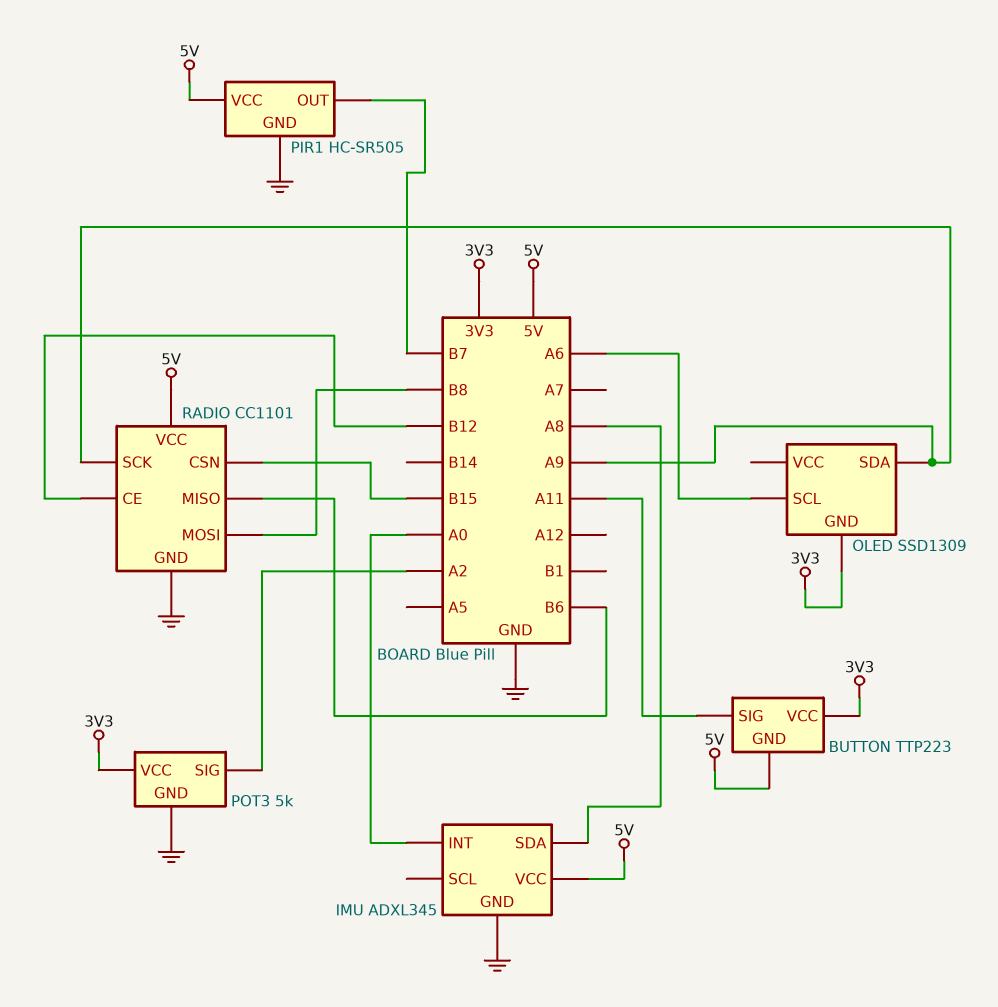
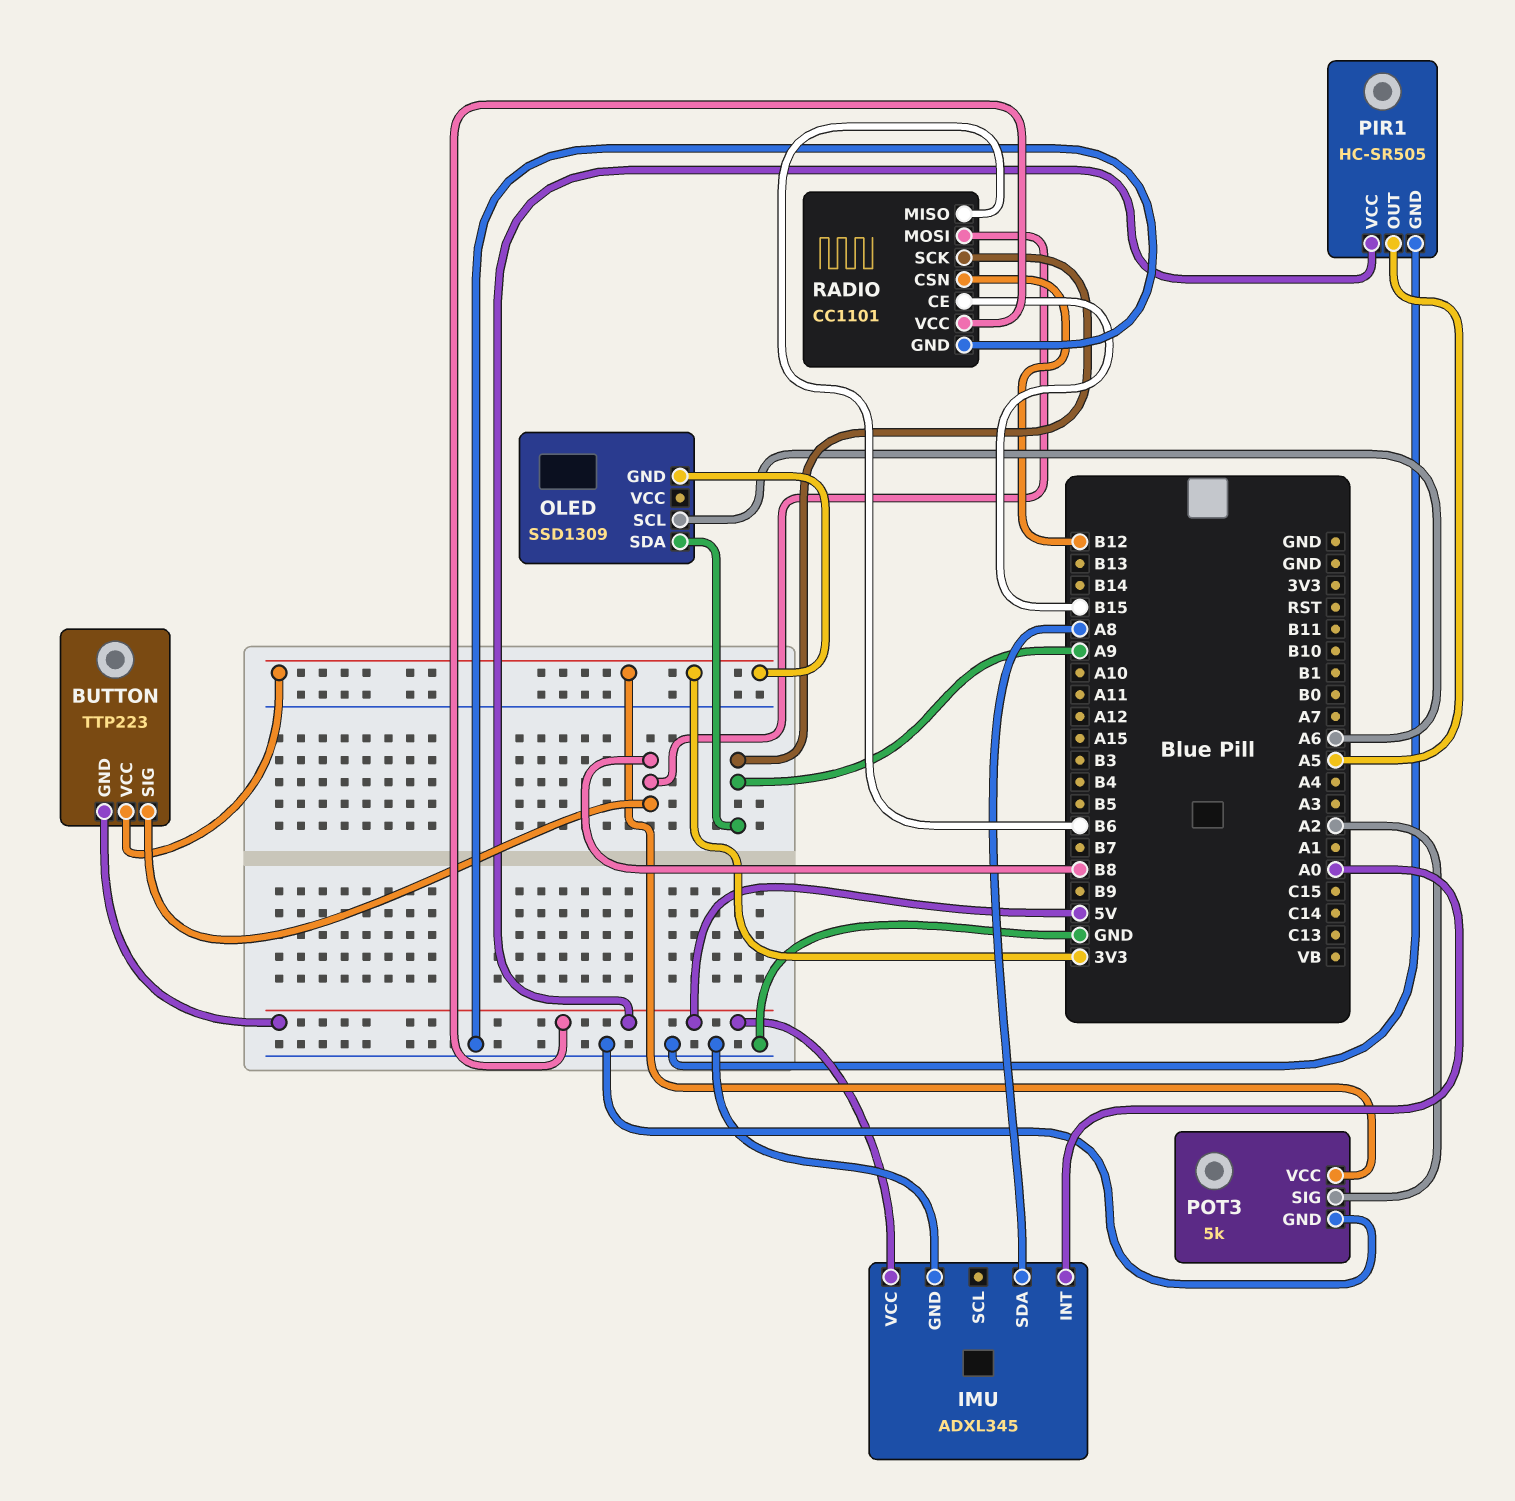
BUTTON pin SIG: A11 -> B8
PIR1 pin OUT: B7 -> A5
RADIO pin CE: B12 -> B15
RADIO pin CSN: B15 -> B12

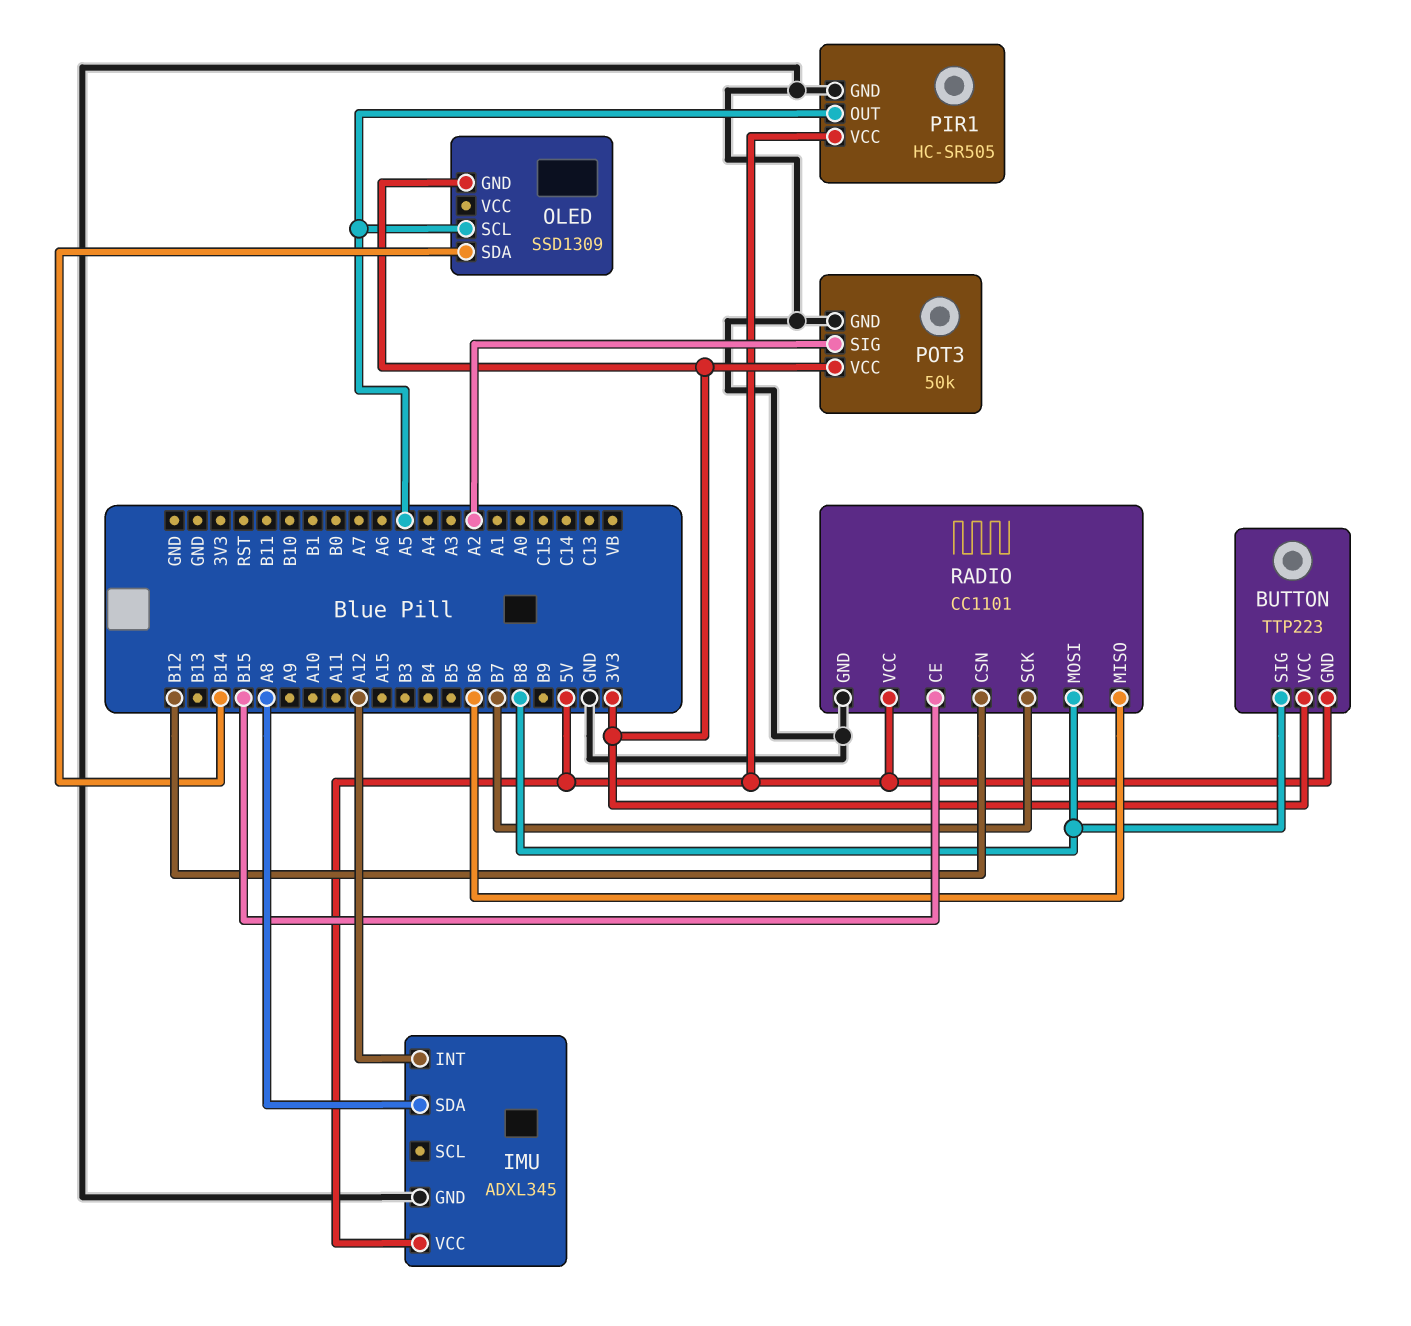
IMU pin INT: A0 -> A12
OLED pin SCL: A6 -> A5
OLED pin SDA: A9 -> B14
POT3: 5k -> 50k
RADIO pin SCK: A9 -> B7

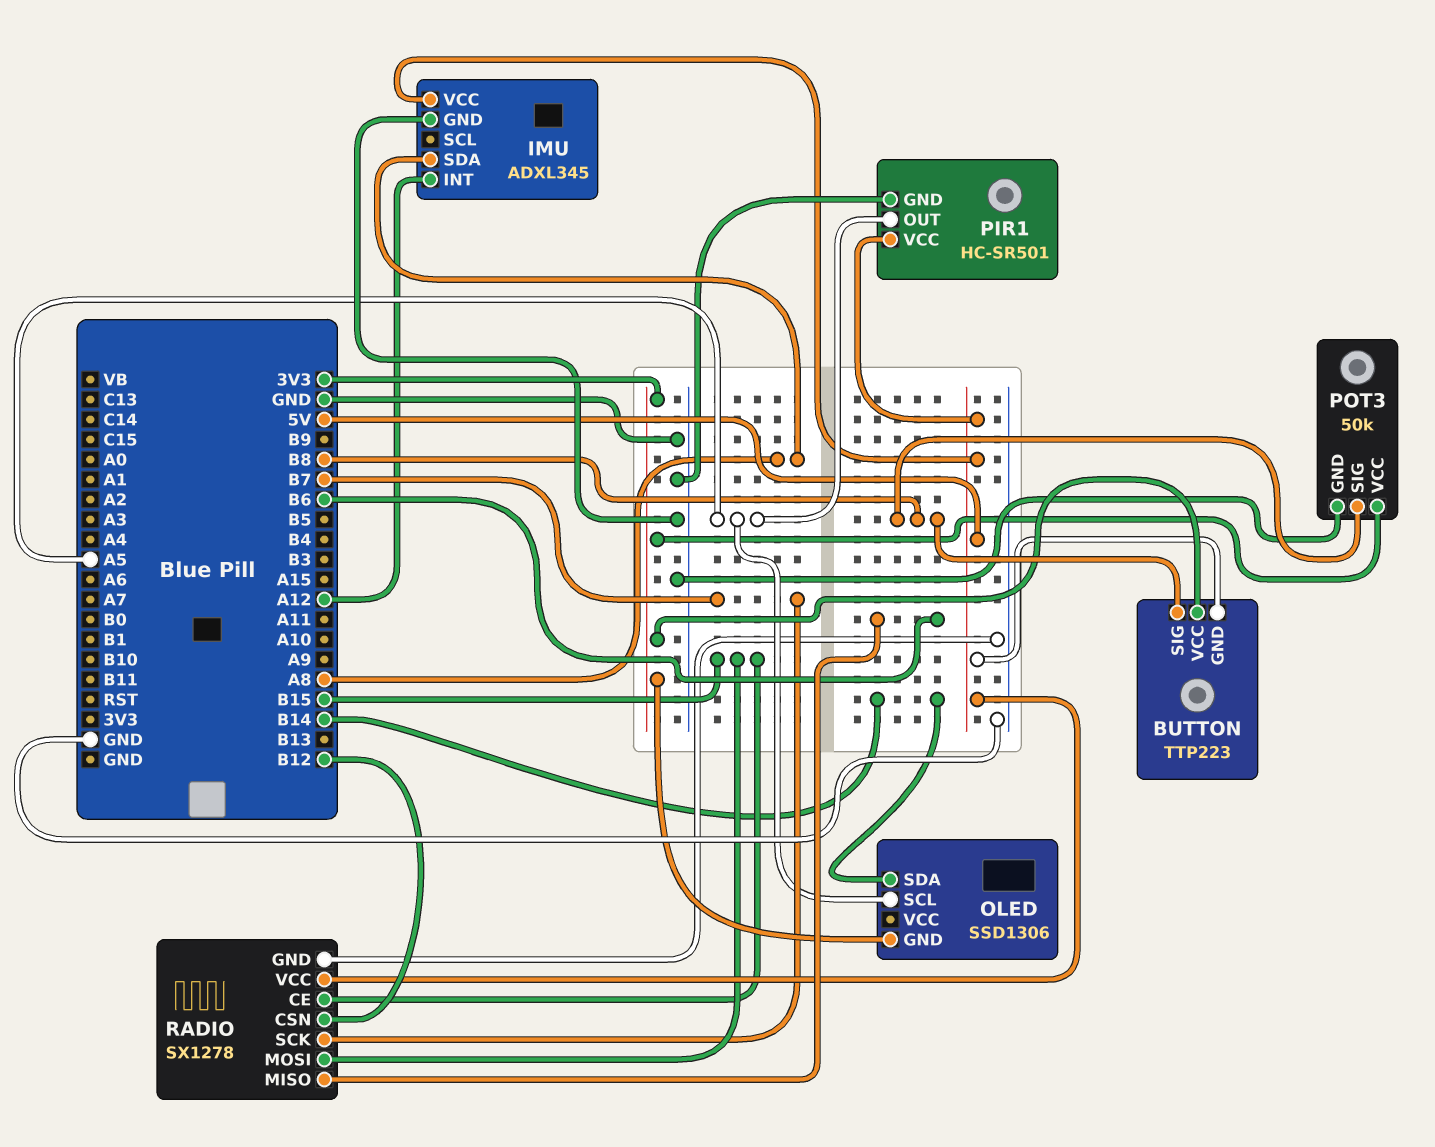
OLED: SSD1309 -> SSD1306
PIR1: HC-SR505 -> HC-SR501
POT3 pin SIG: A2 -> B8
RADIO: CC1101 -> SX1278
RADIO pin MOSI: B8 -> B15

